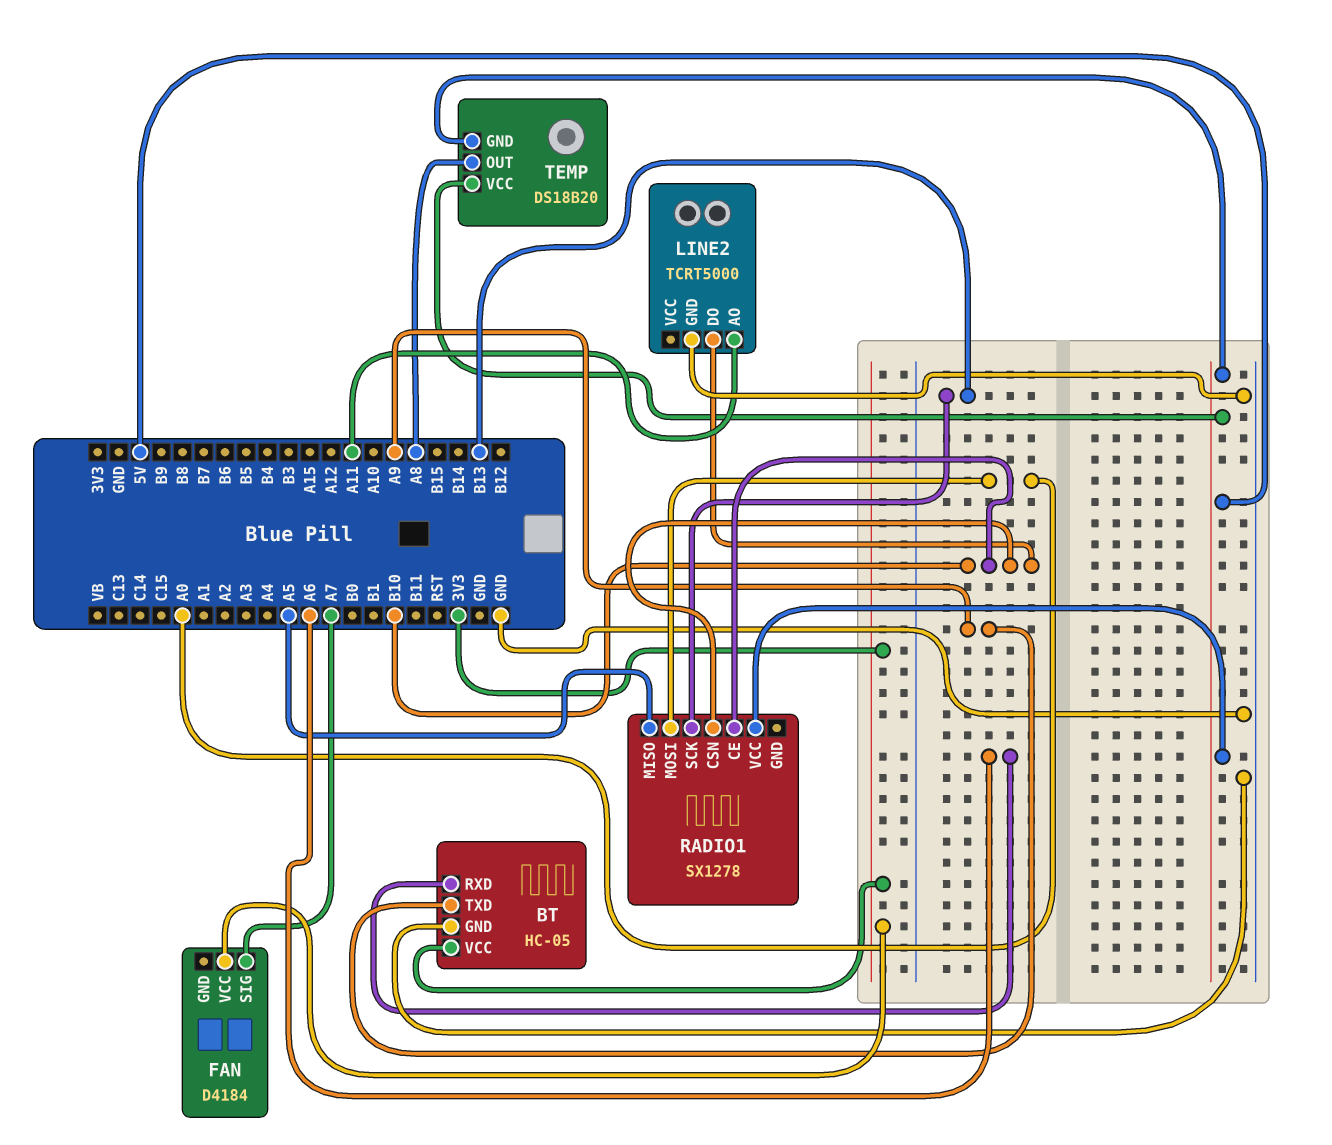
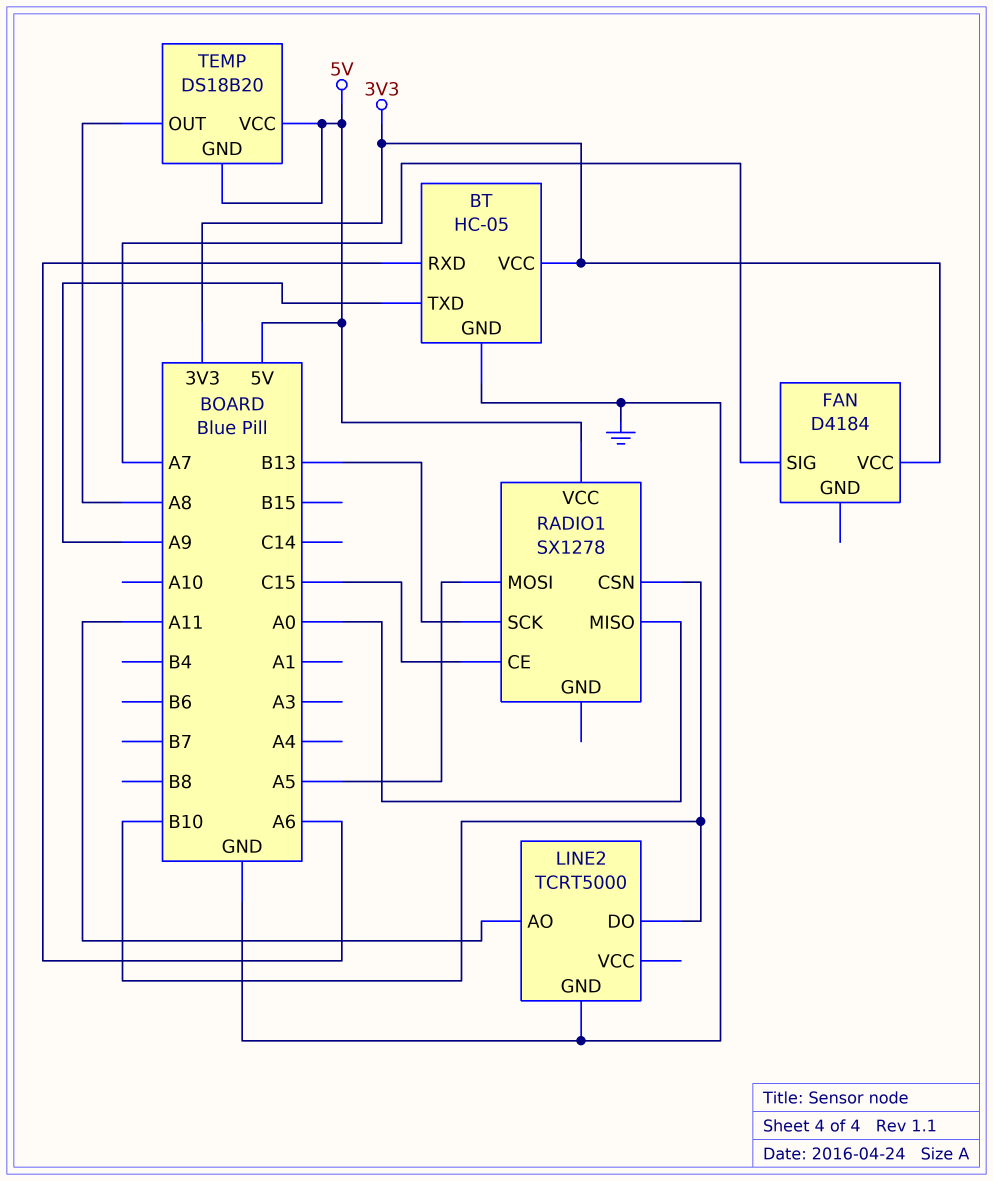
RADIO1 pin CE: B10 -> C15
RADIO1 pin MISO: A5 -> A0
RADIO1 pin MOSI: A0 -> A5

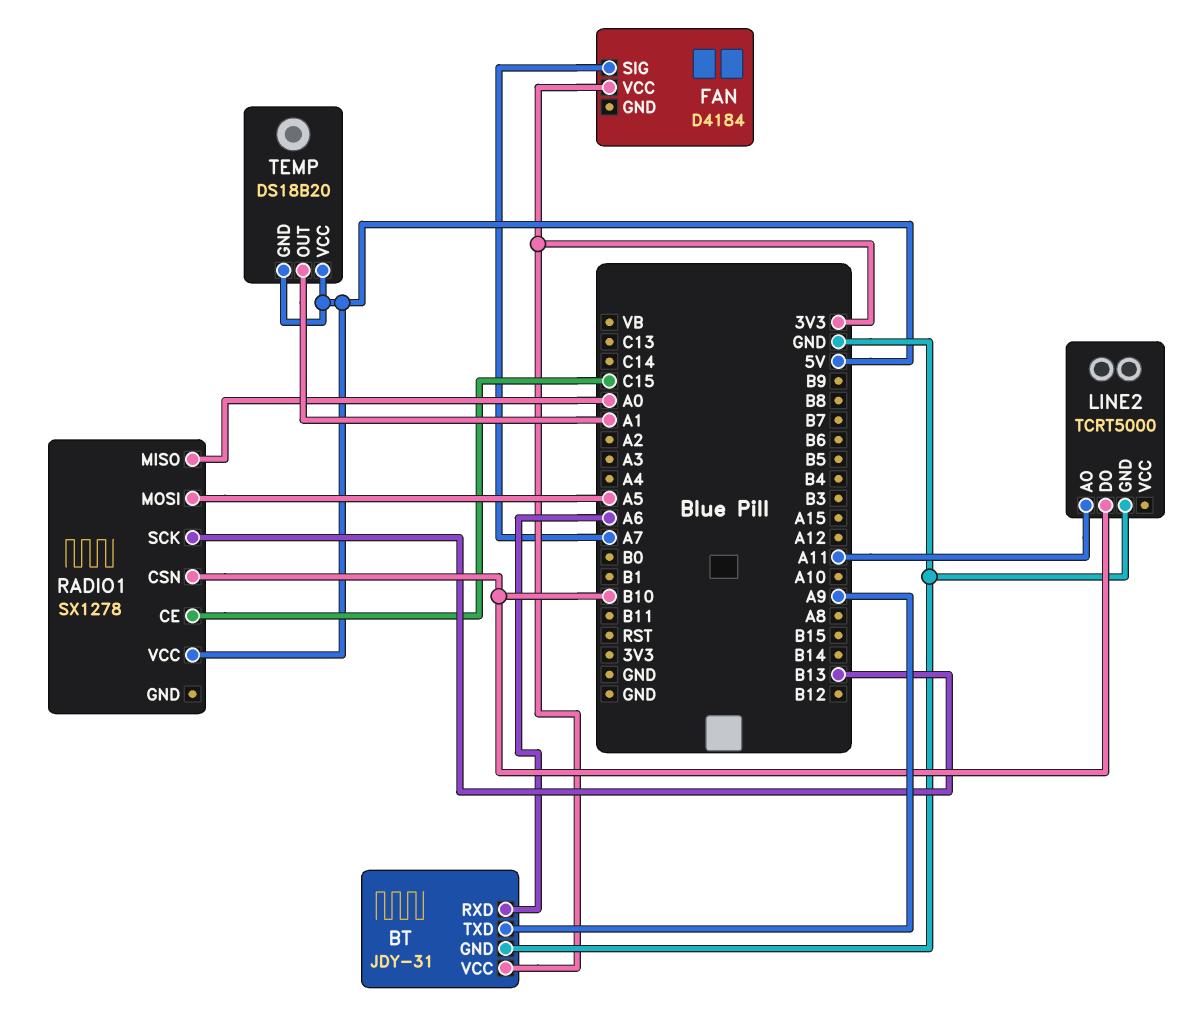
BT: HC-05 -> JDY-31
TEMP pin OUT: A8 -> A1

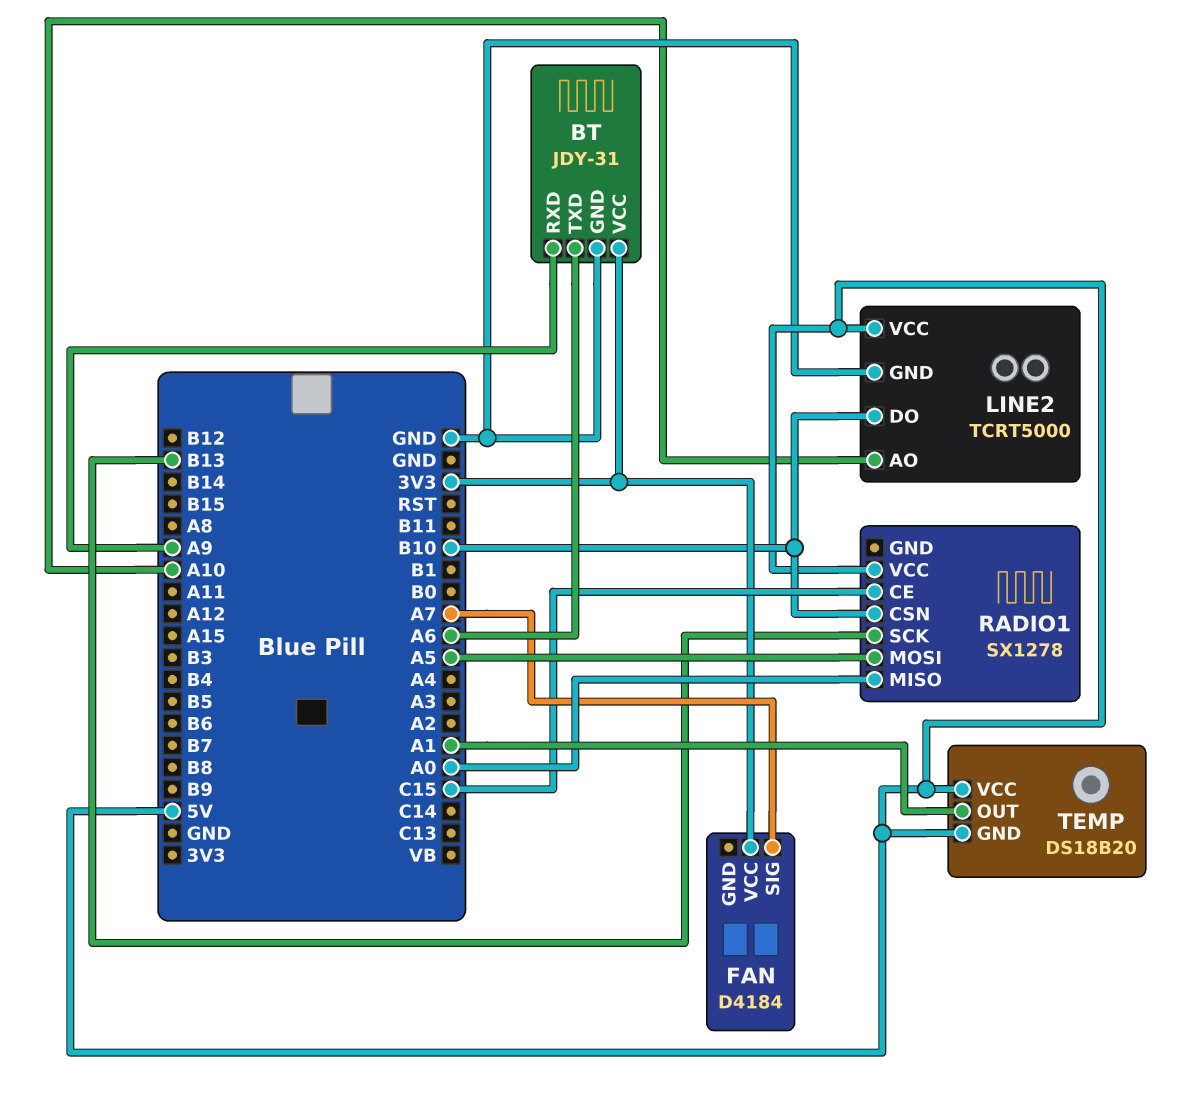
BT pin RXD: A6 -> A9
BT pin TXD: A9 -> A6
LINE2 pin AO: A11 -> A10
LINE2 pin VCC: none -> 5V

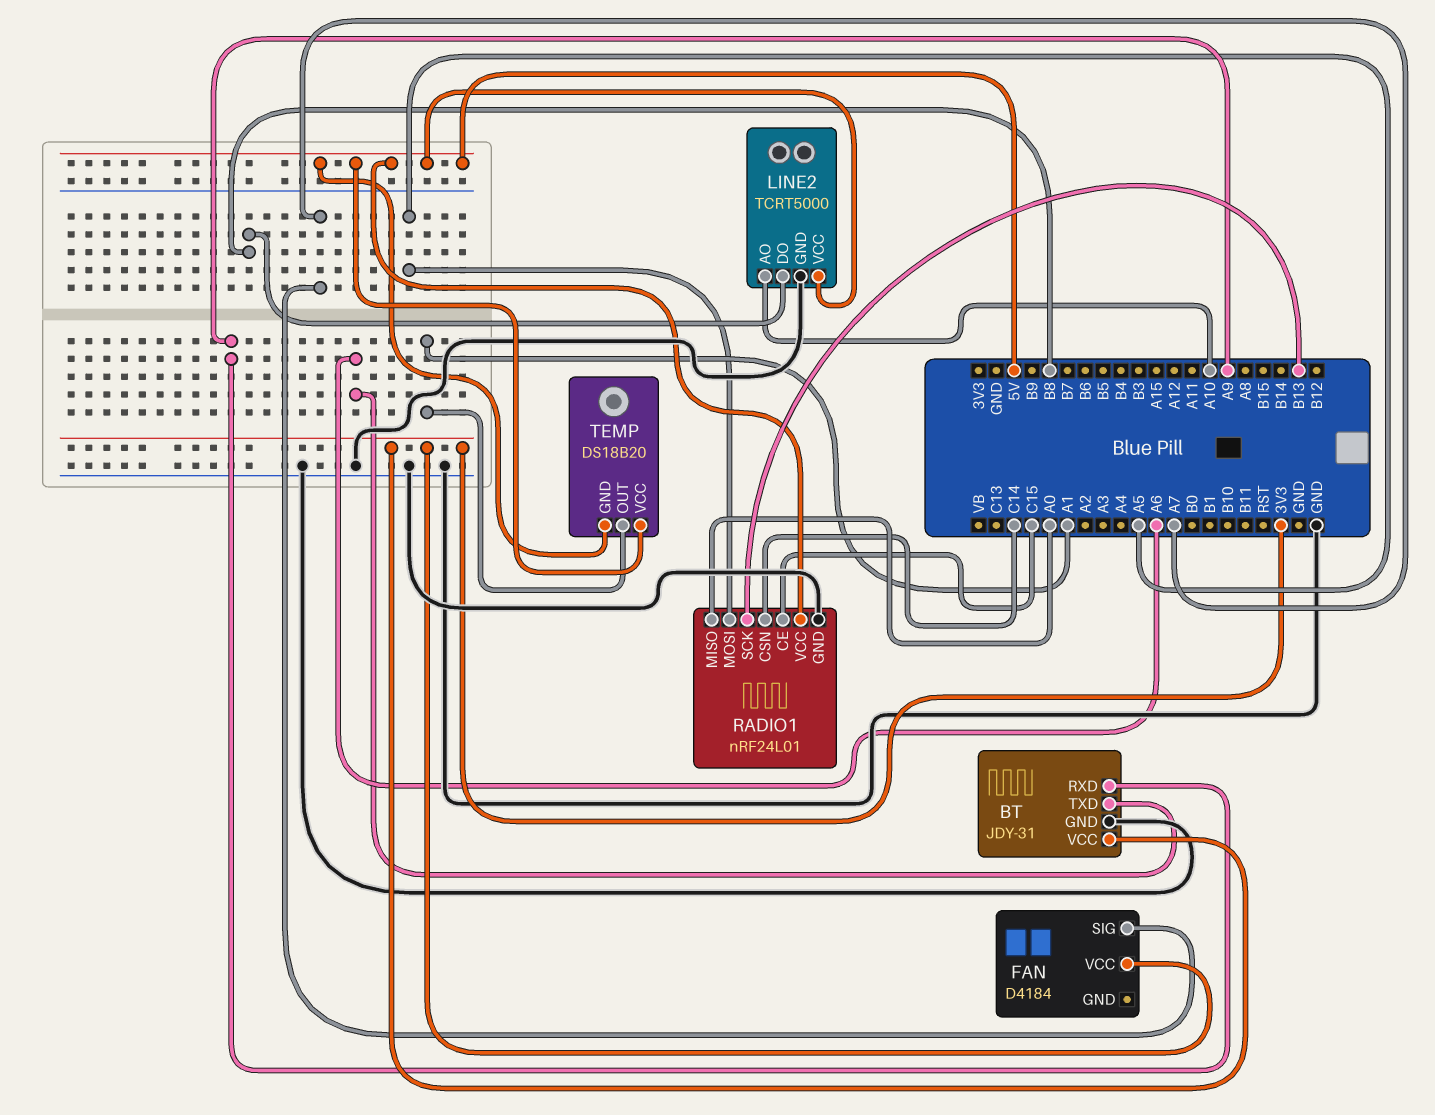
LINE2 pin DO: B10 -> B8
RADIO1: SX1278 -> nRF24L01
RADIO1 pin CSN: B10 -> C14
RADIO1 pin GND: none -> GND

